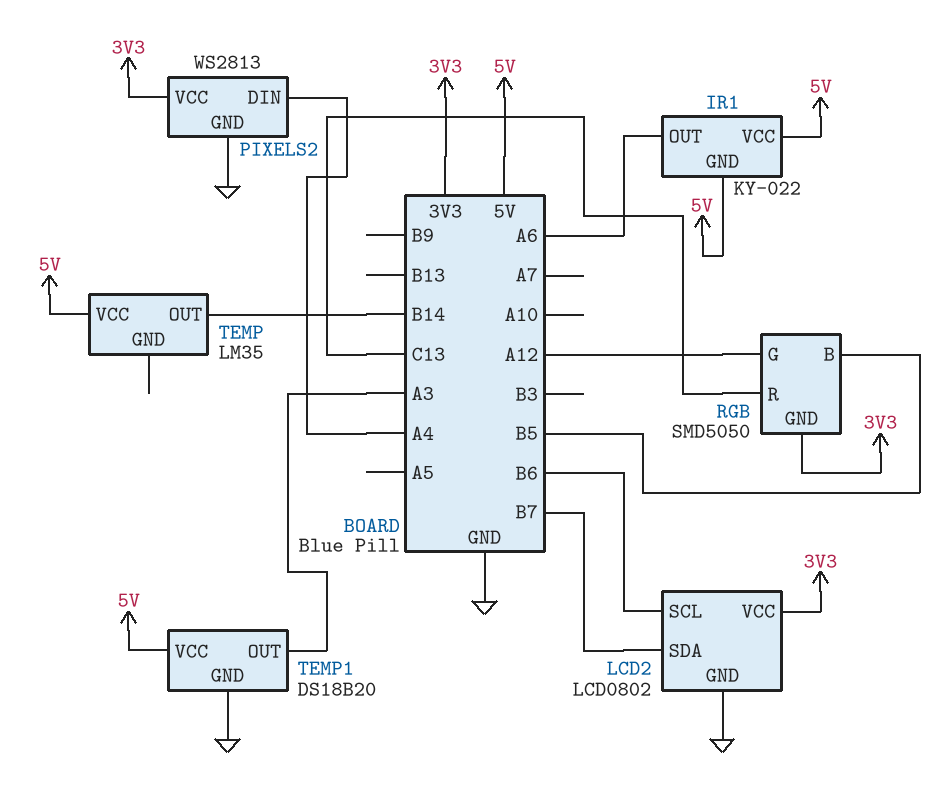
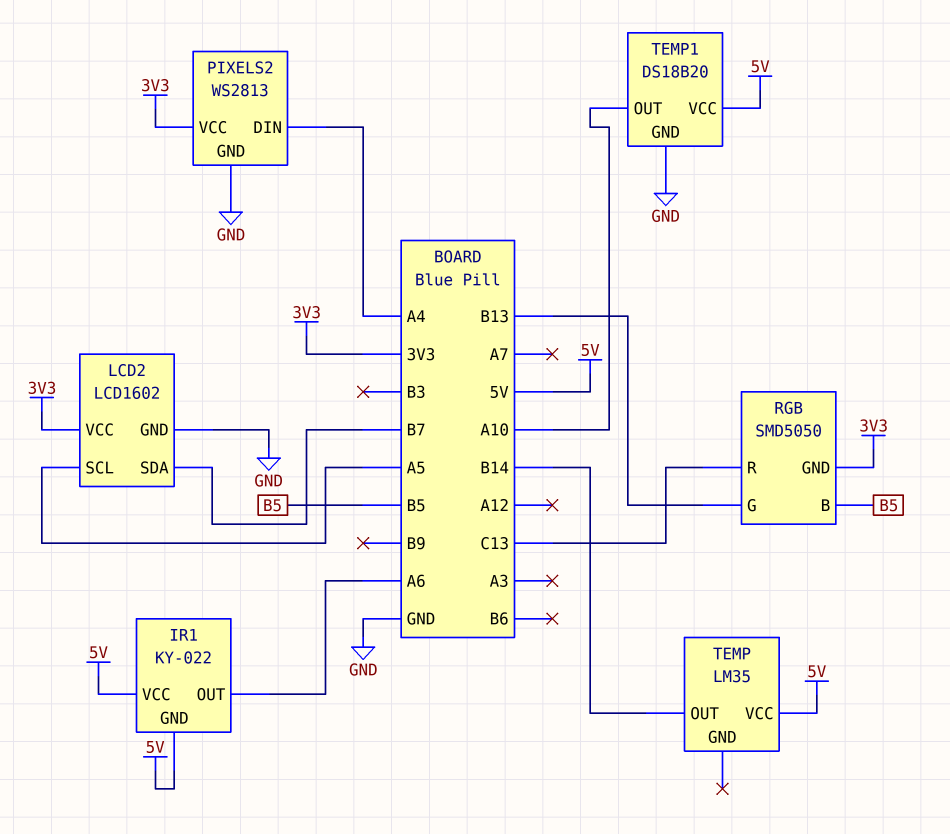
LCD2: LCD0802 -> LCD1602
LCD2 pin SCL: B6 -> A5
RGB pin G: A12 -> B13
TEMP1 pin OUT: A3 -> A10

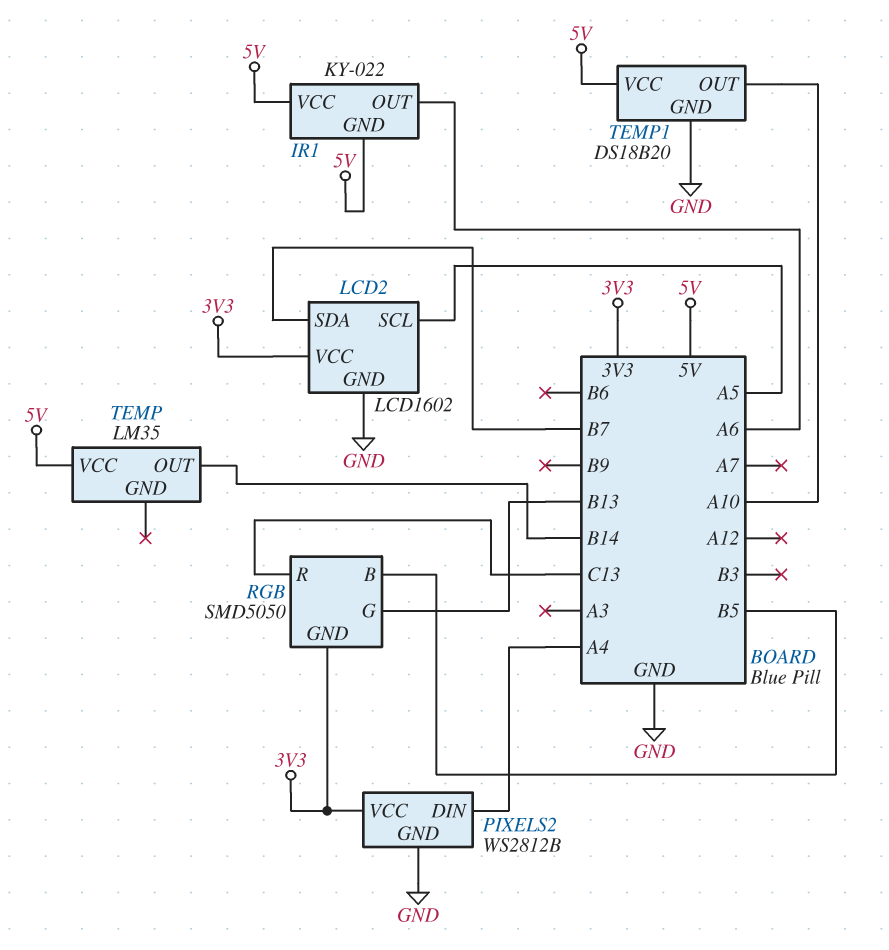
PIXELS2: WS2813 -> WS2812B

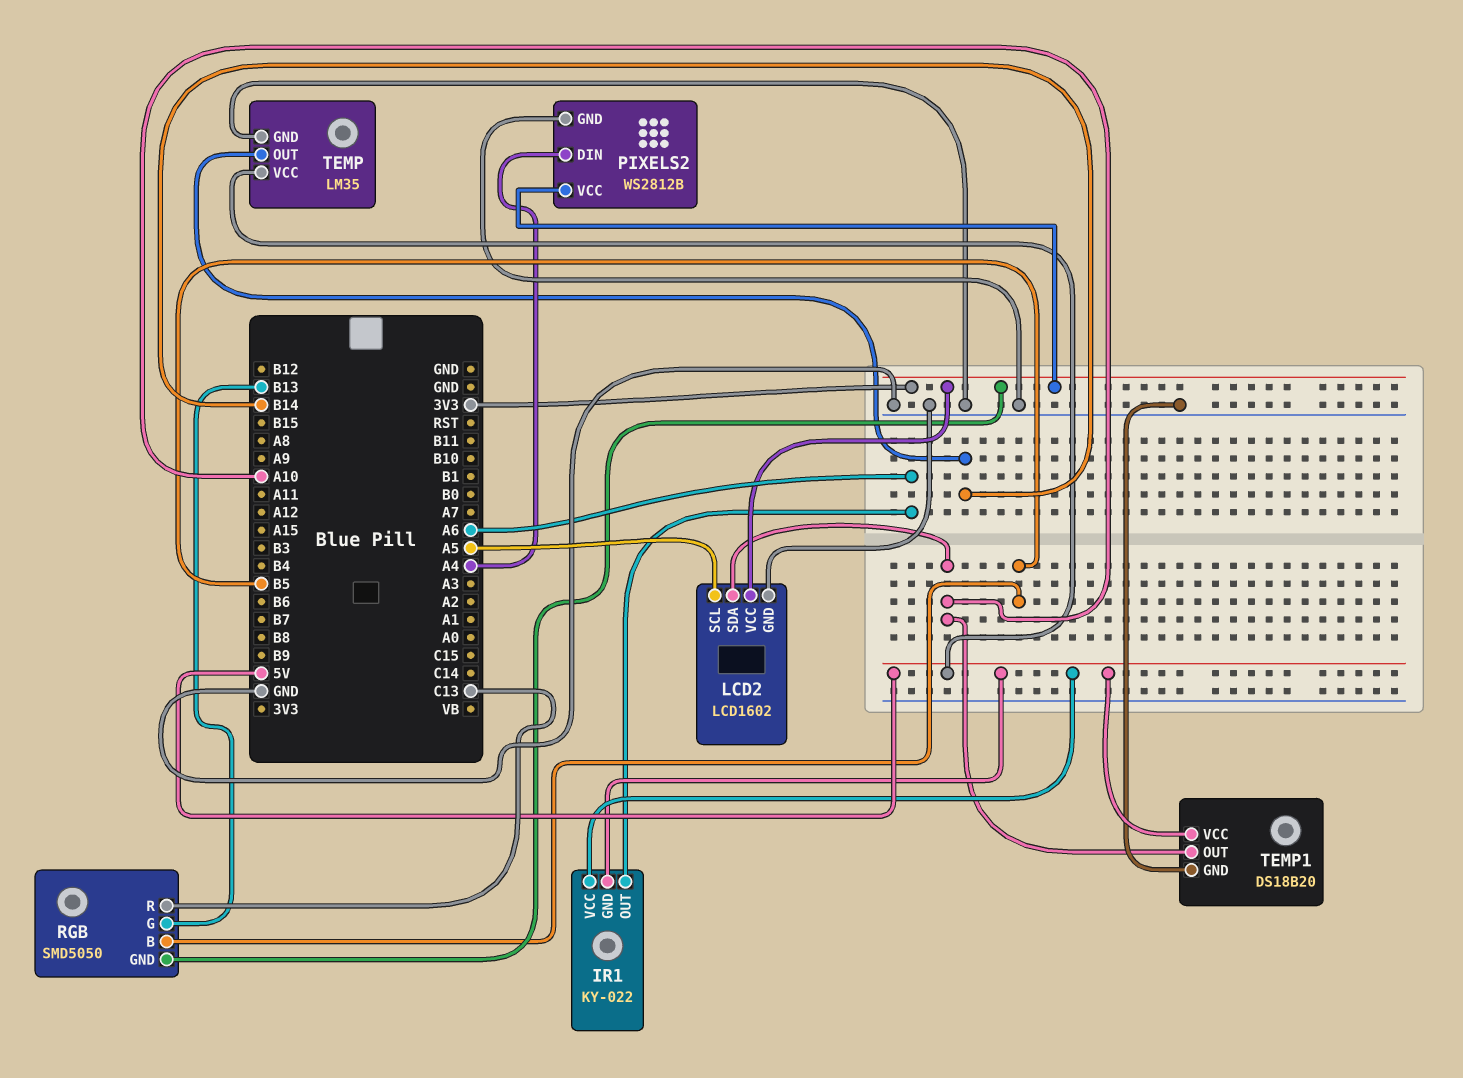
LCD2 pin SDA: B7 -> A10
TEMP pin GND: none -> GND

